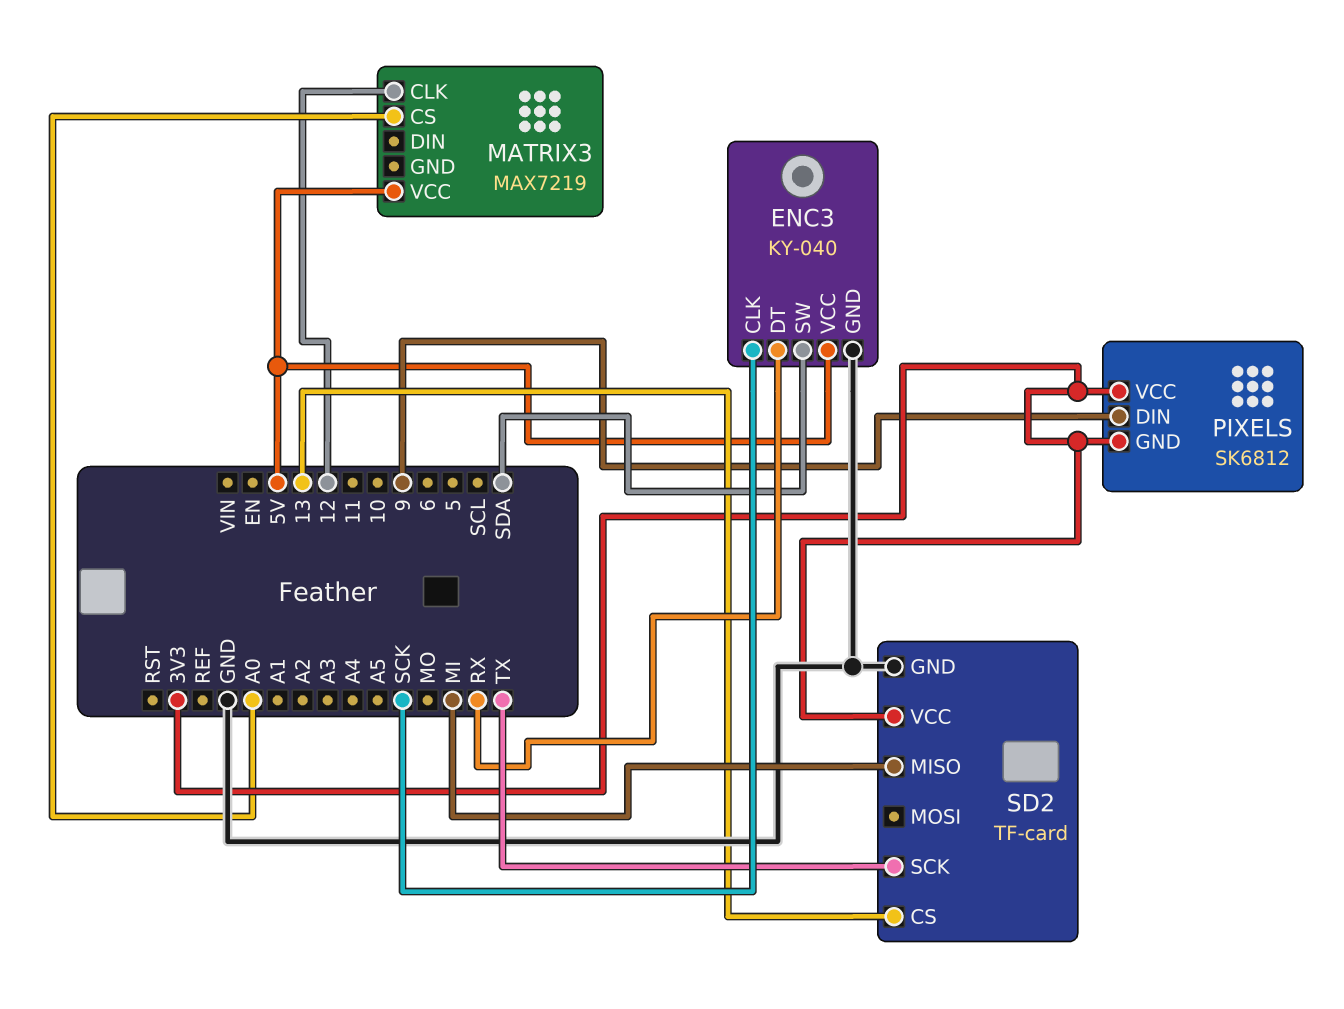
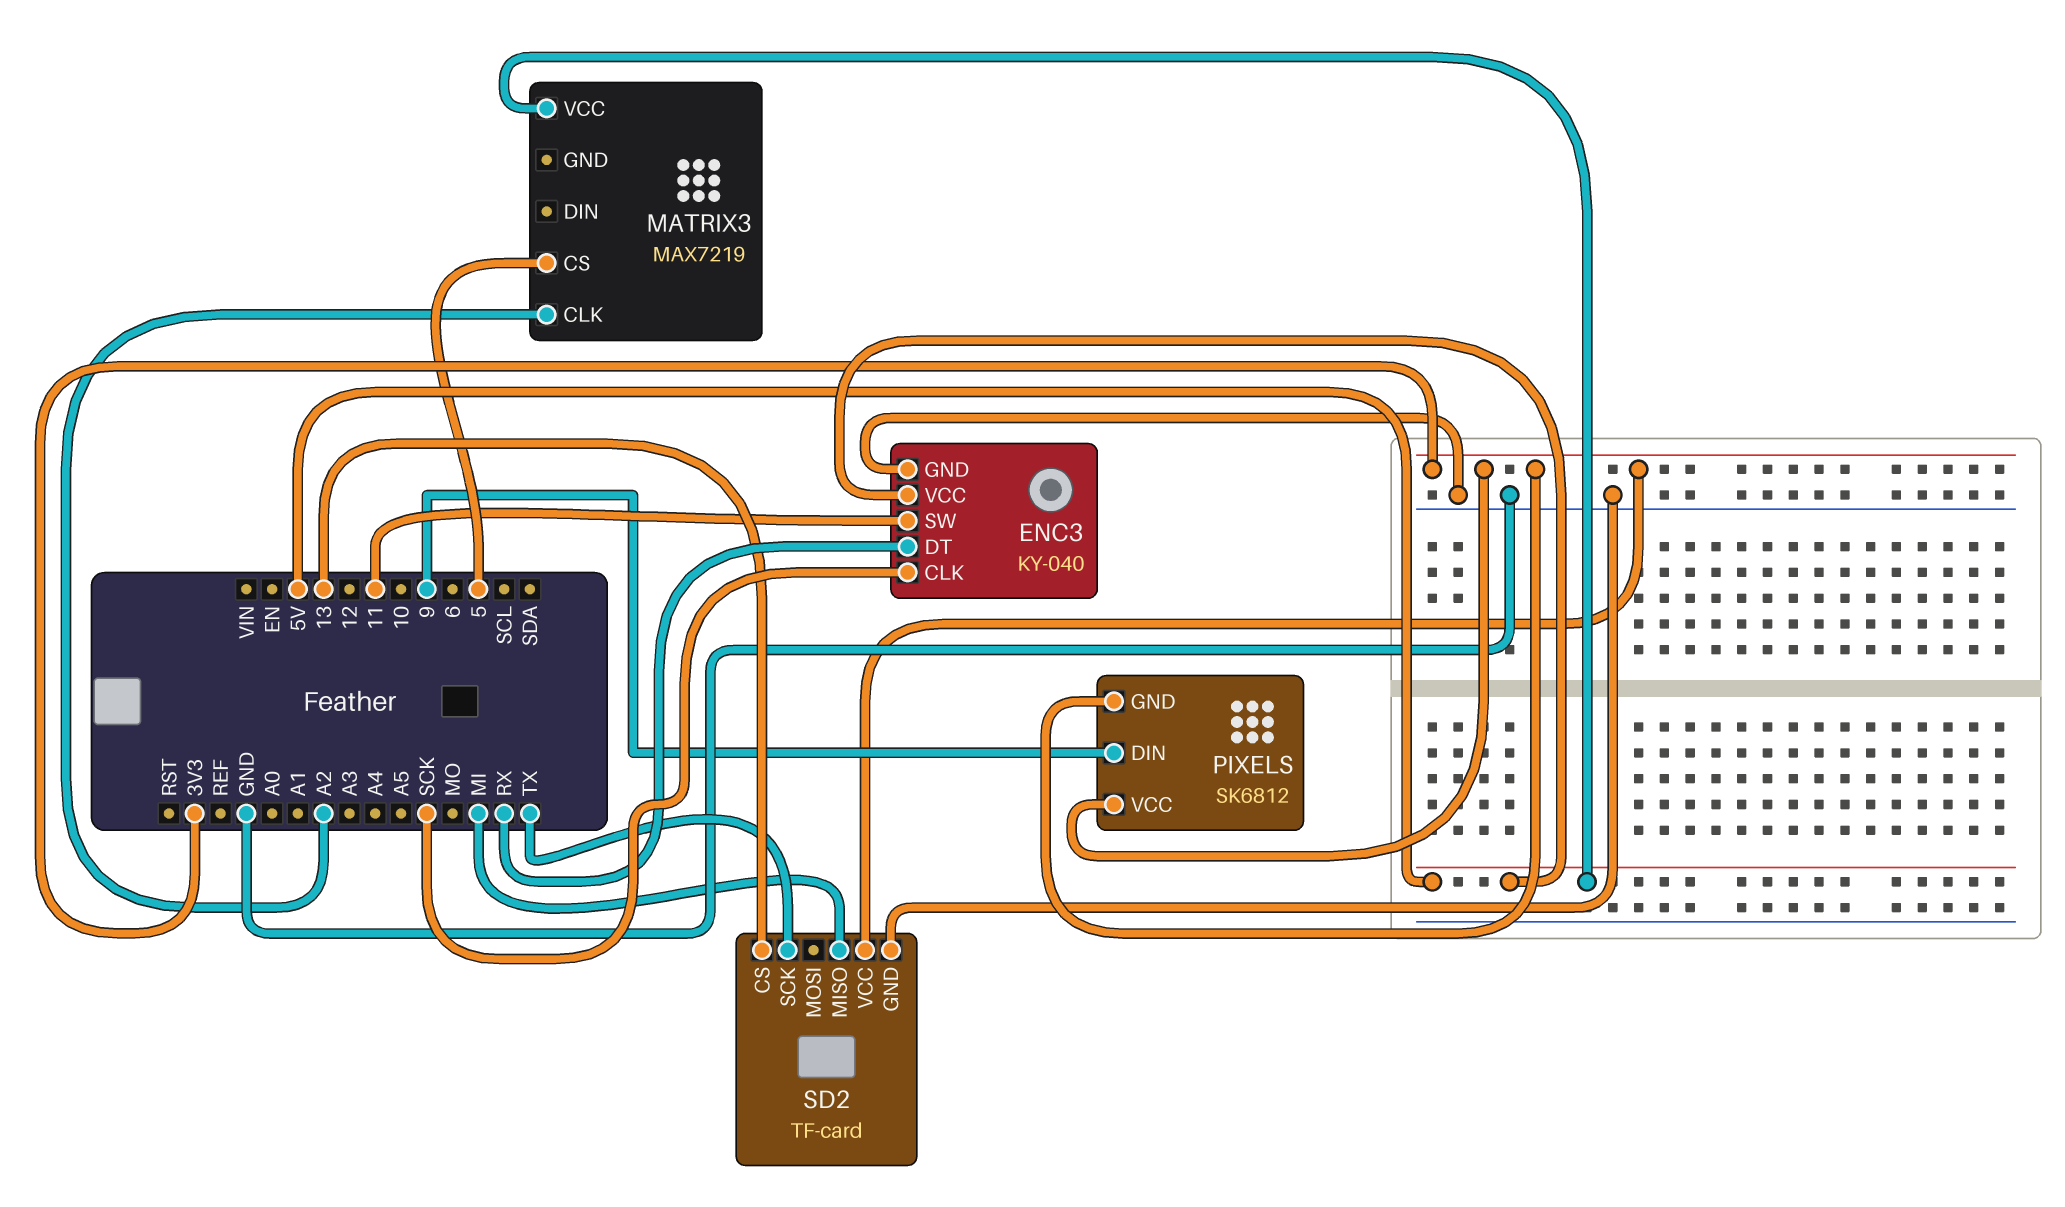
ENC3 pin SW: SDA -> 11
MATRIX3 pin CLK: 12 -> A2
MATRIX3 pin CS: A0 -> 5

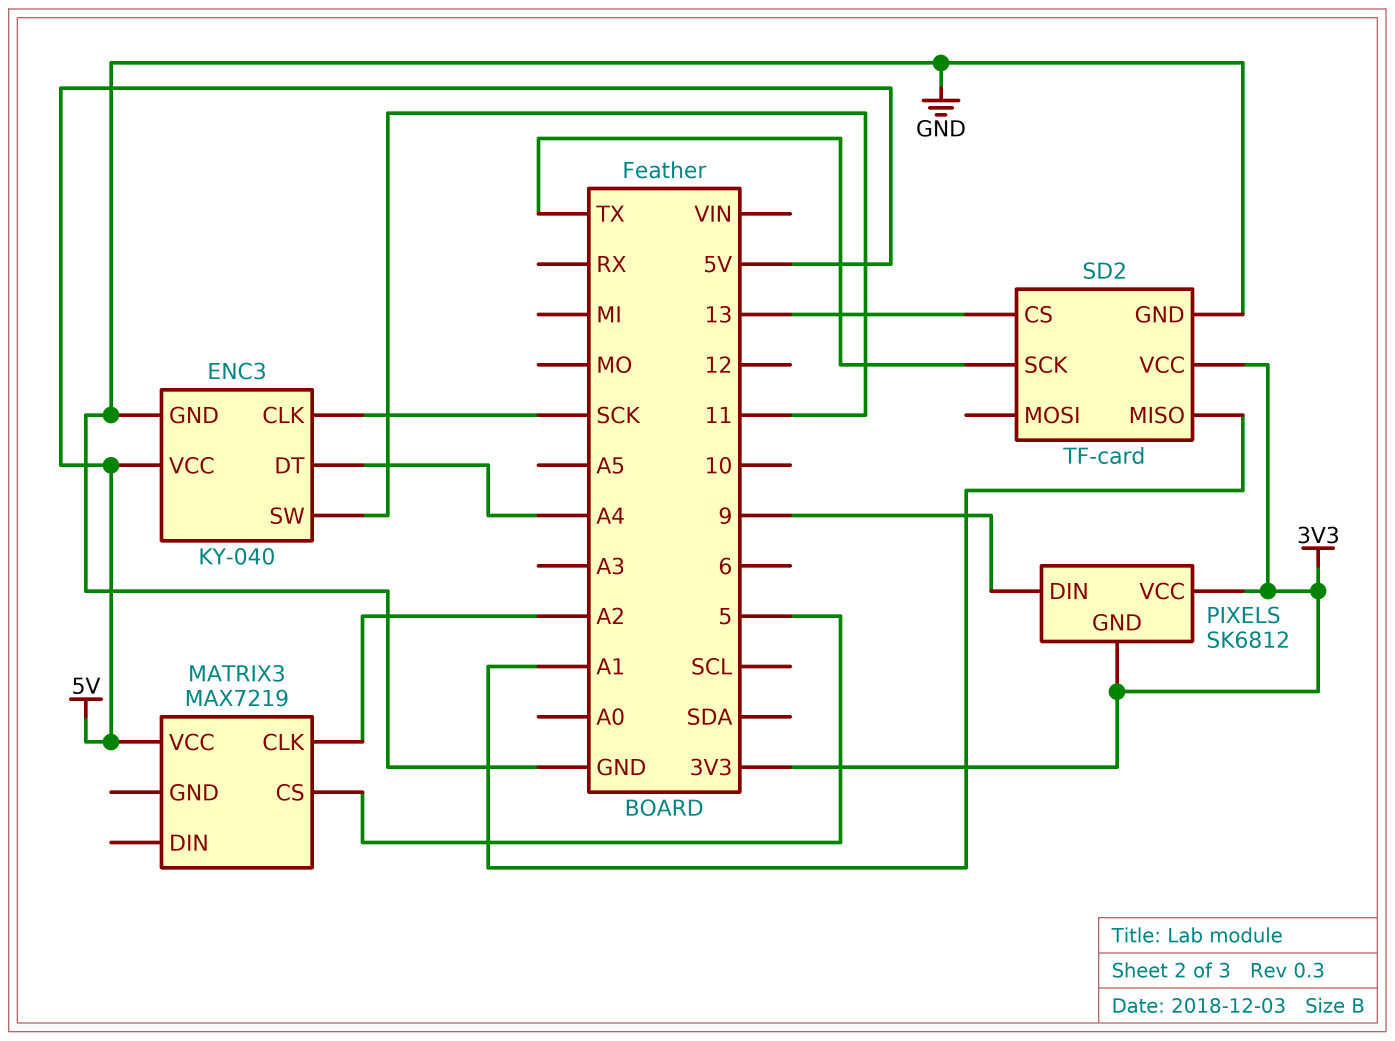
ENC3 pin DT: RX -> A4
SD2 pin MISO: MI -> A1

